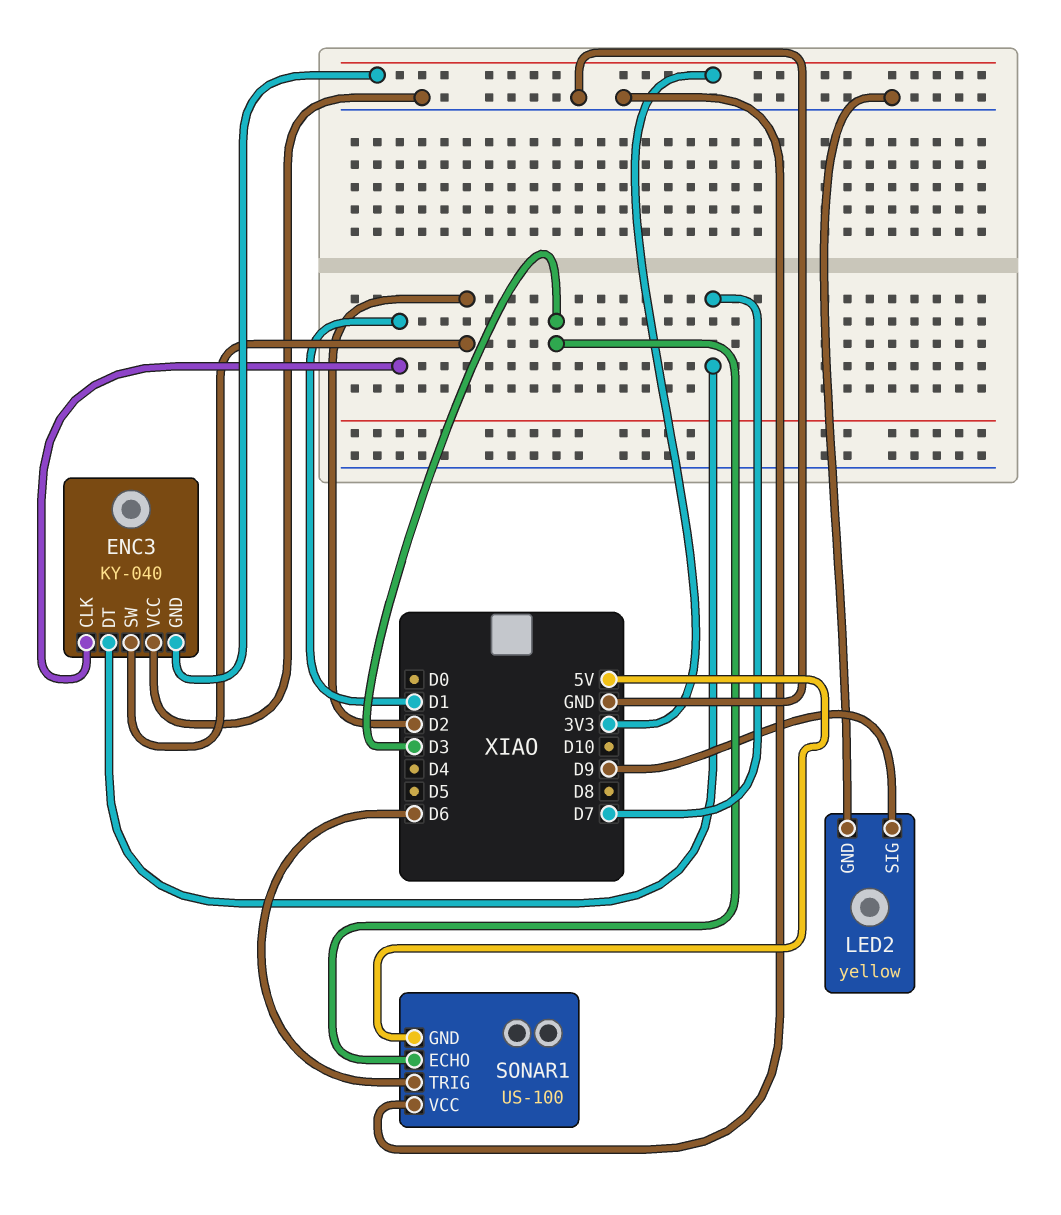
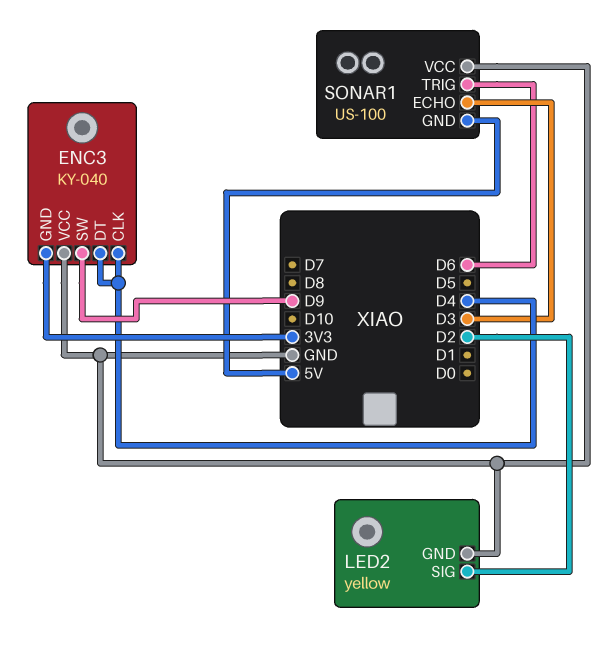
ENC3 pin CLK: D1 -> D4
ENC3 pin DT: D7 -> D4
ENC3 pin SW: D2 -> D9
LED2 pin SIG: D9 -> D2

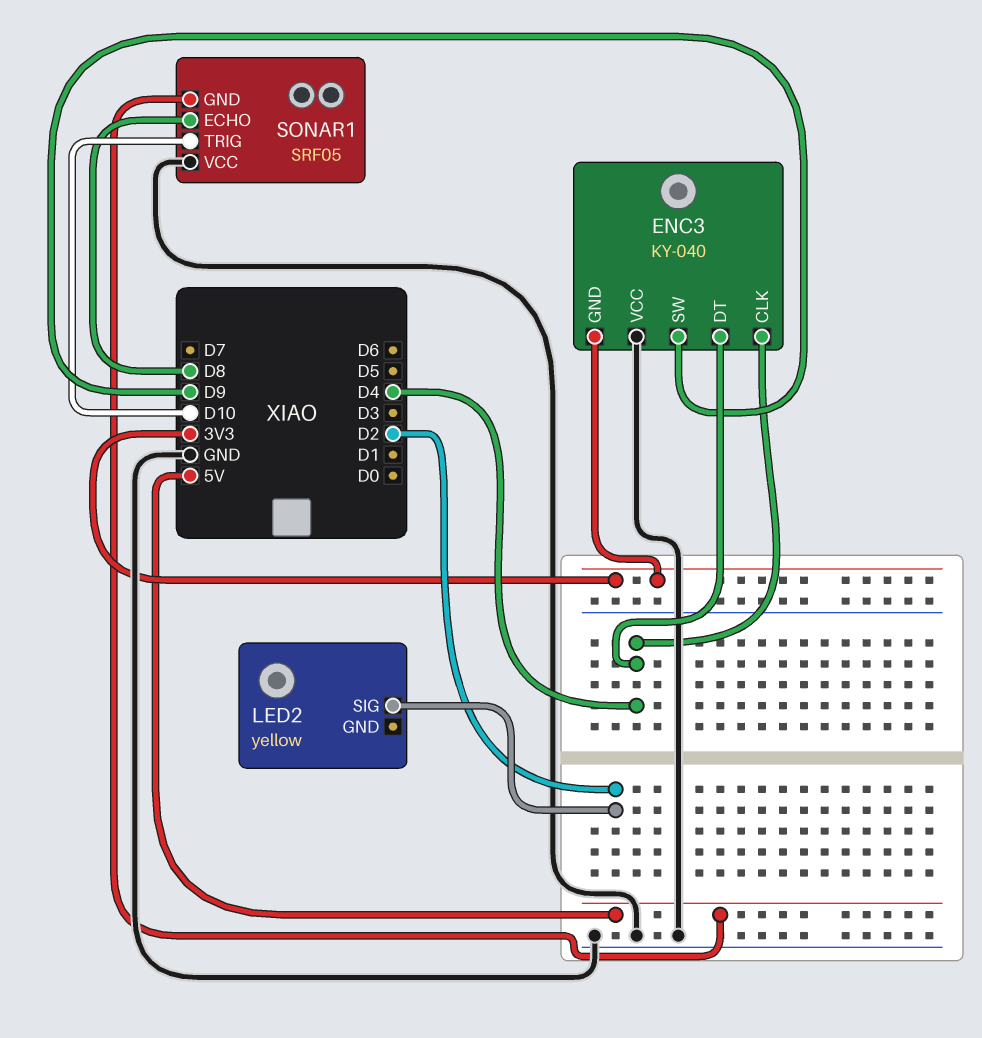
LED2 pin GND: GND -> none
SONAR1: US-100 -> SRF05
SONAR1 pin ECHO: D3 -> D8
SONAR1 pin TRIG: D6 -> D10

